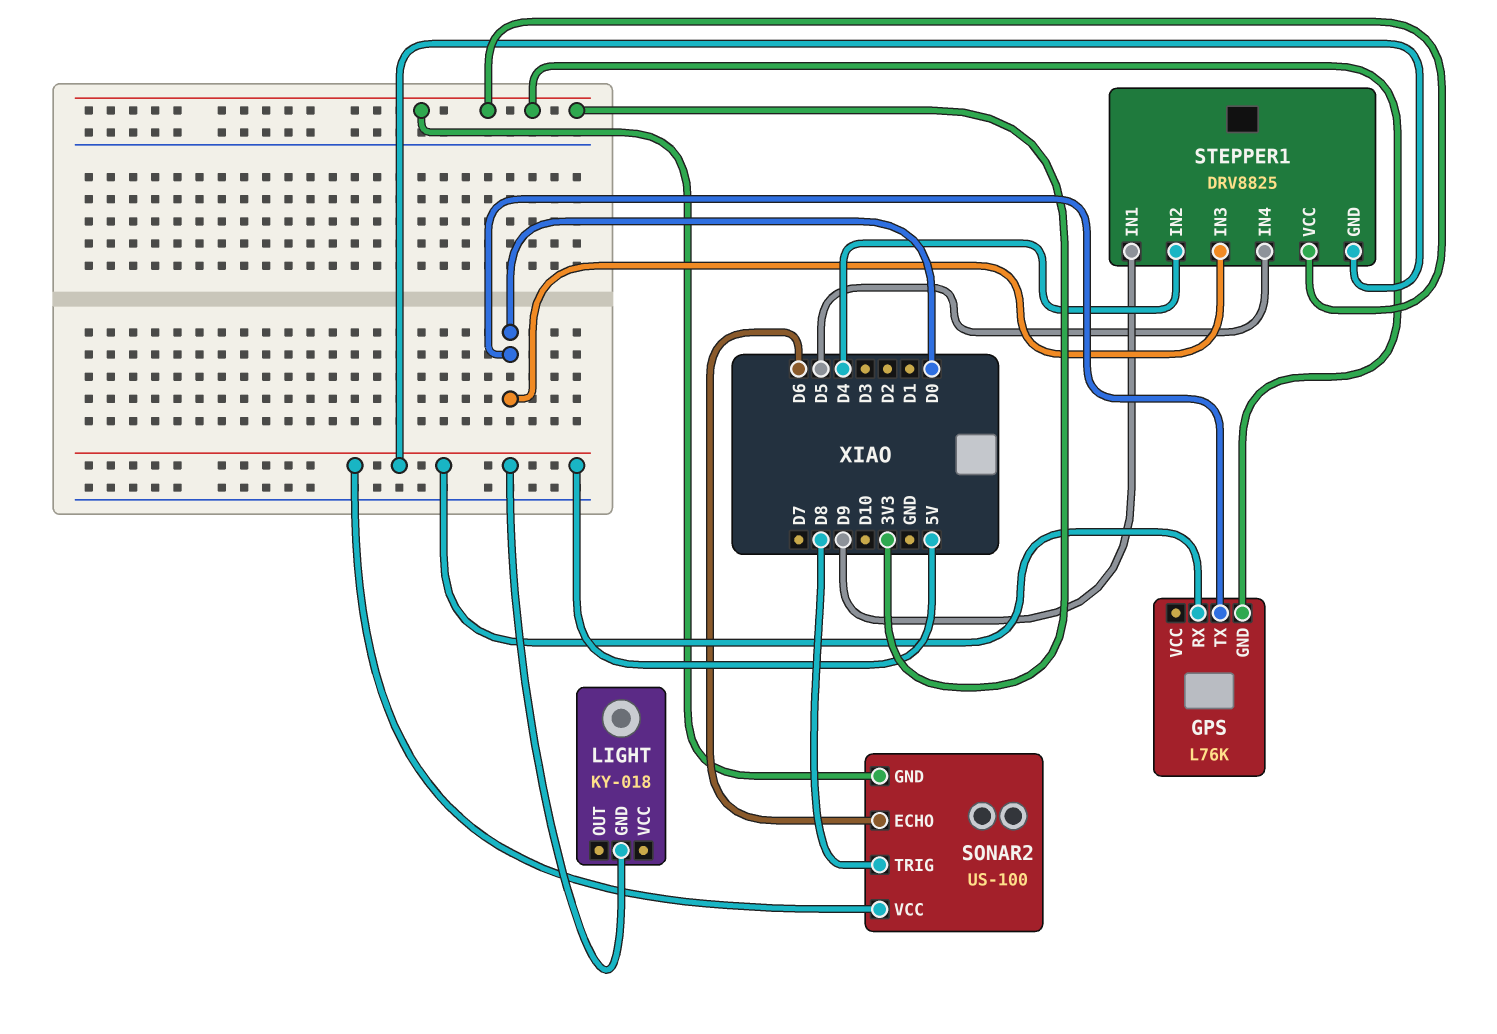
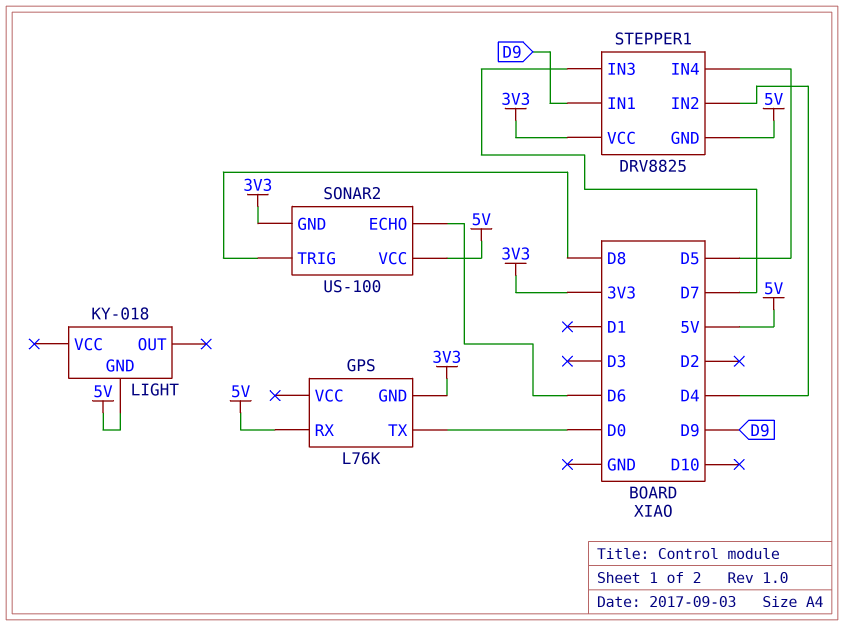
STEPPER1 pin IN3: D0 -> D7

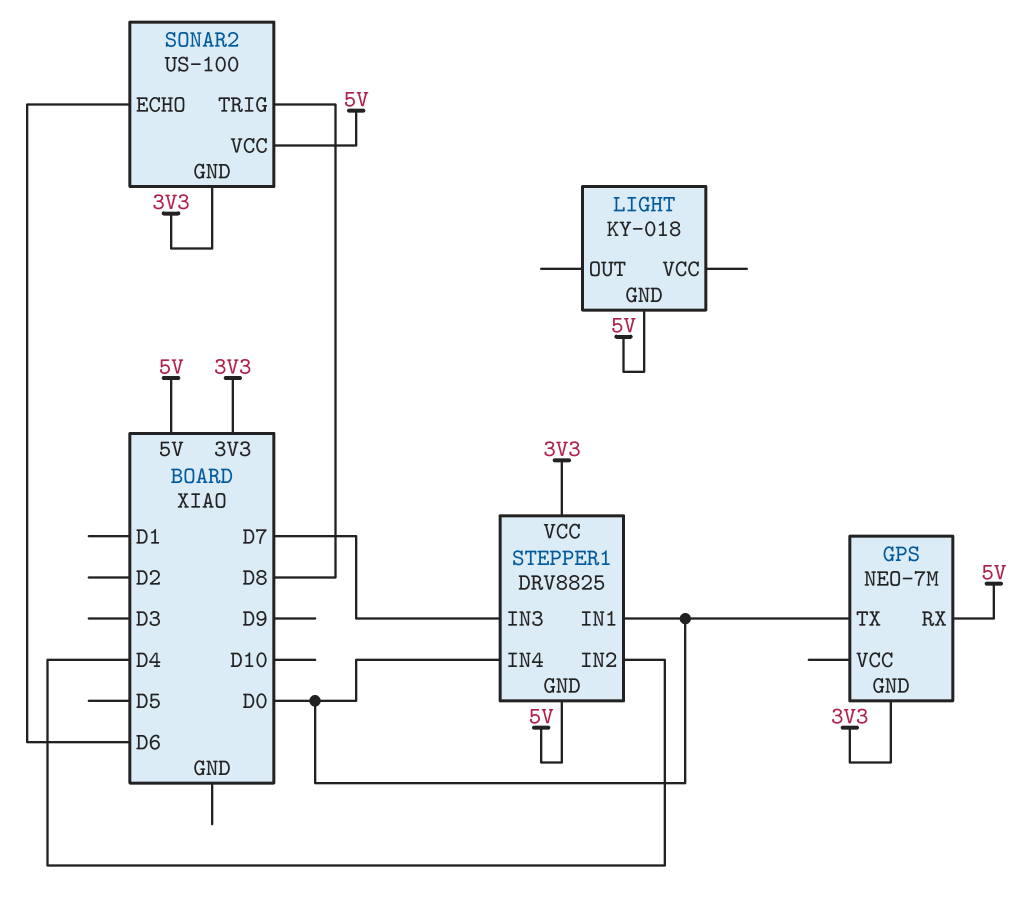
GPS: L76K -> NEO-7M
STEPPER1 pin IN1: D9 -> D0
STEPPER1 pin IN4: D5 -> D0

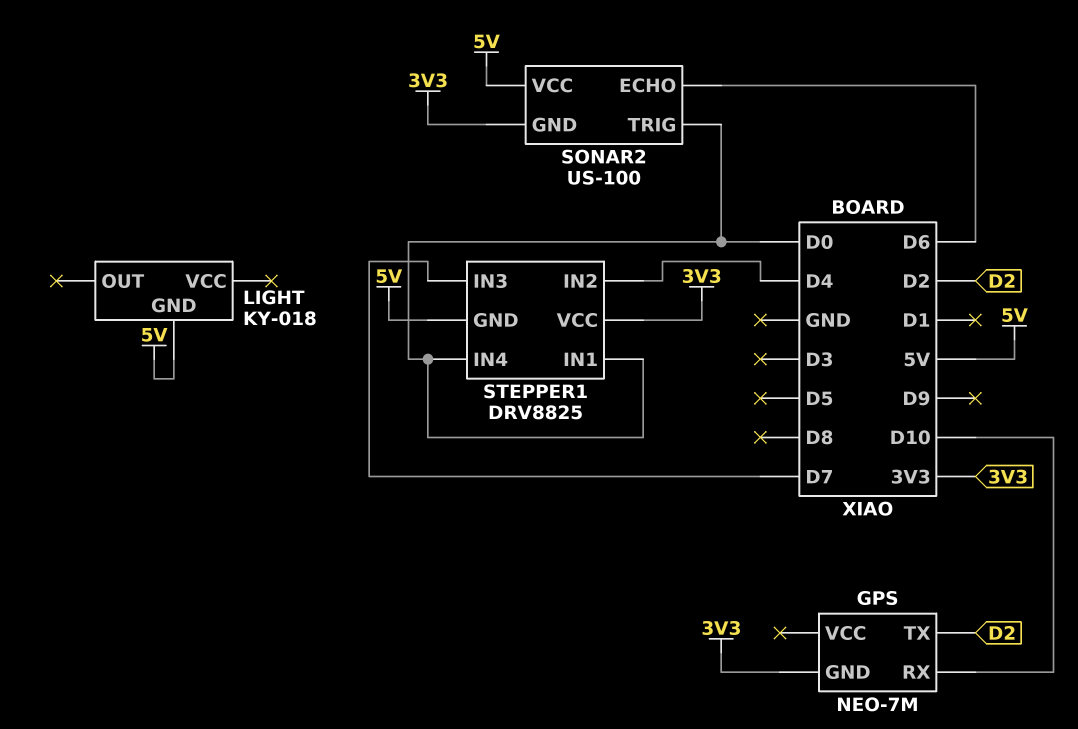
GPS pin RX: 5V -> D10
GPS pin TX: D0 -> D2
SONAR2 pin TRIG: D8 -> D0

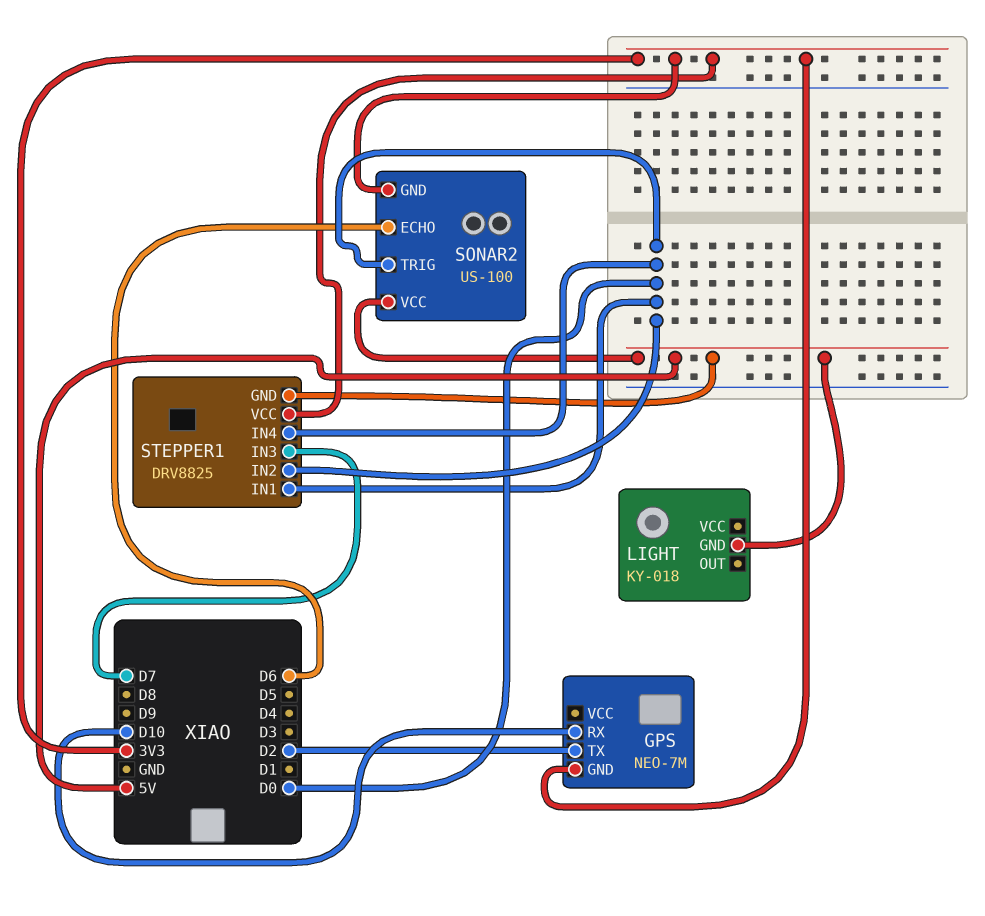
STEPPER1 pin IN2: D4 -> D0

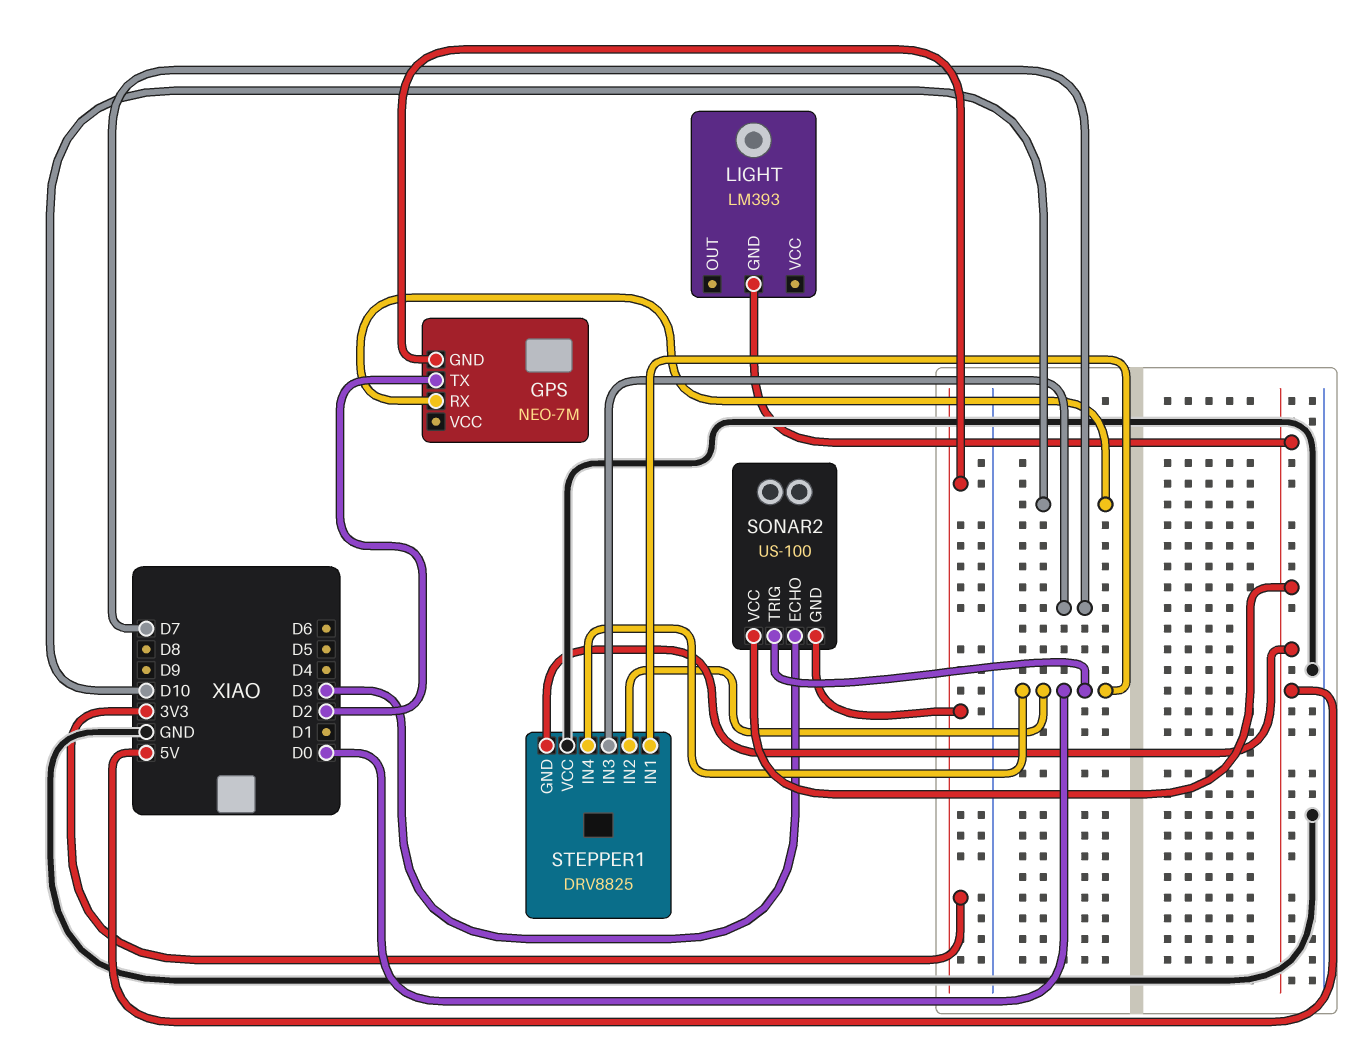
LIGHT: KY-018 -> LM393
SONAR2 pin ECHO: D6 -> D3
STEPPER1 pin VCC: 3V3 -> GND

